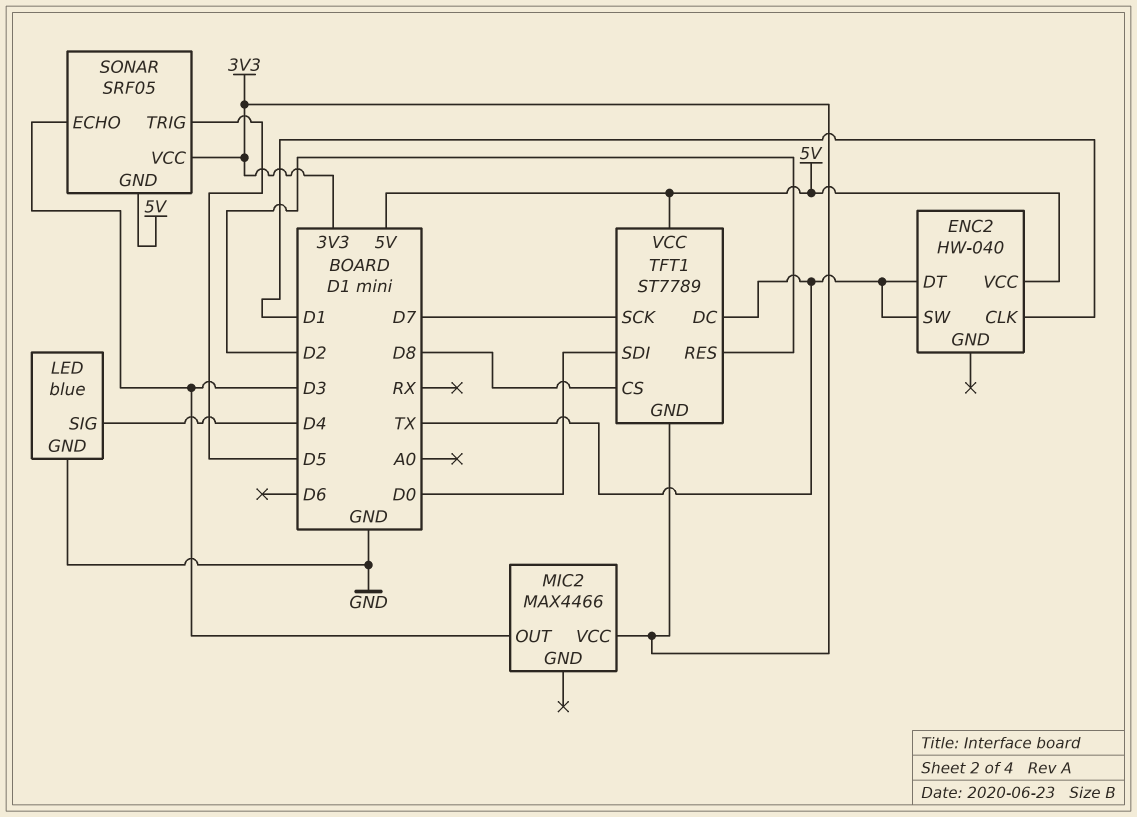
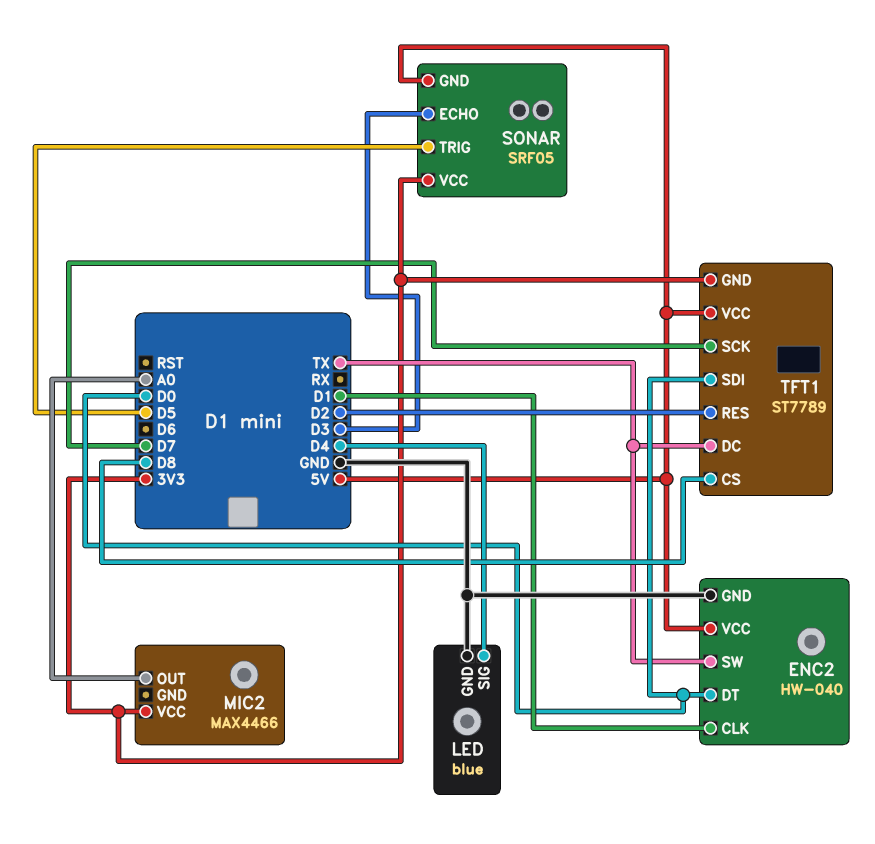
ENC2 pin DT: TX -> D0
ENC2 pin GND: none -> GND
MIC2 pin OUT: D3 -> A0

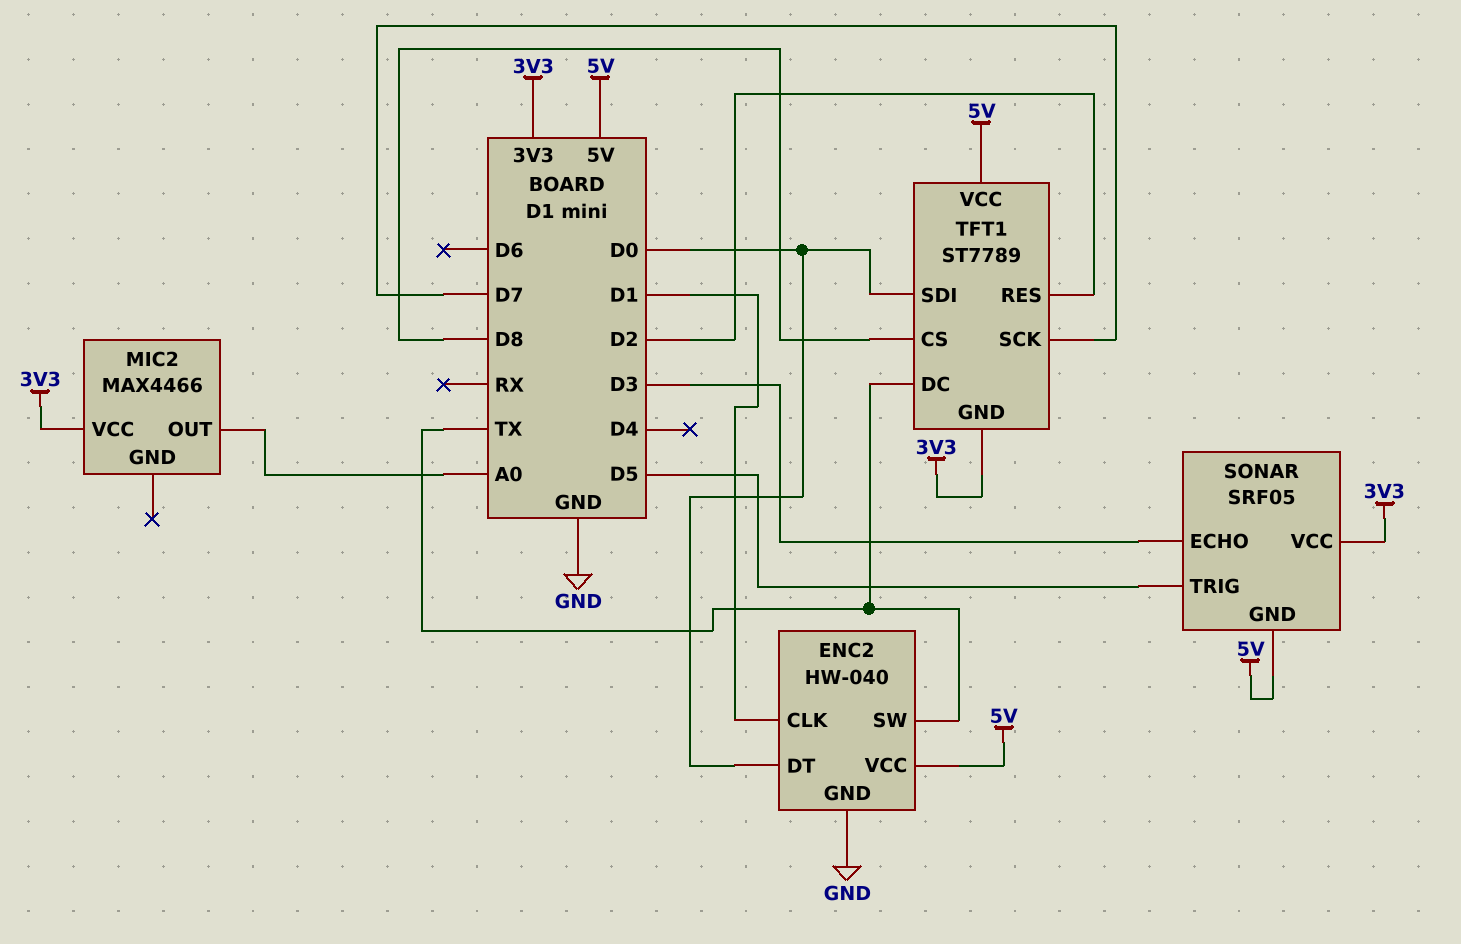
LED: blue -> none
LED pin GND: GND -> none
LED pin SIG: D4 -> none

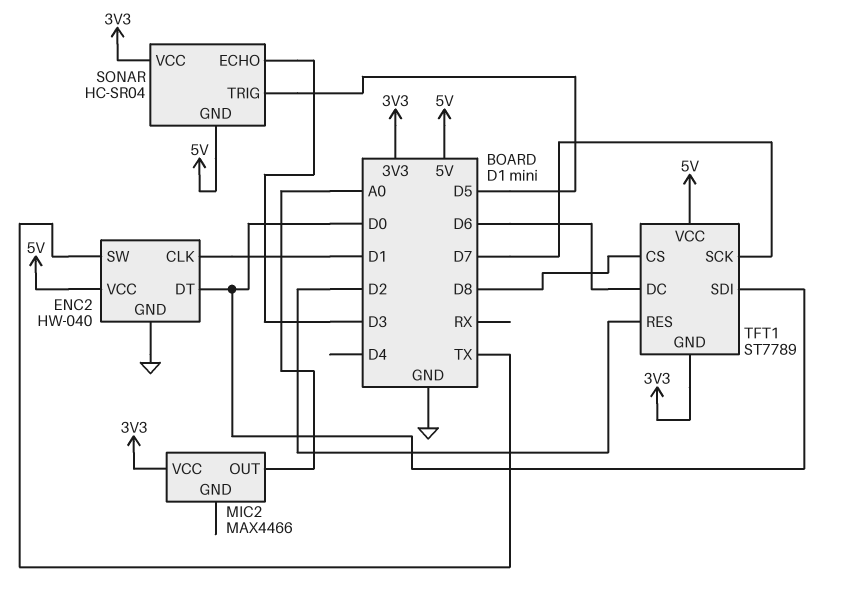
SONAR: SRF05 -> HC-SR04
TFT1 pin DC: TX -> D6

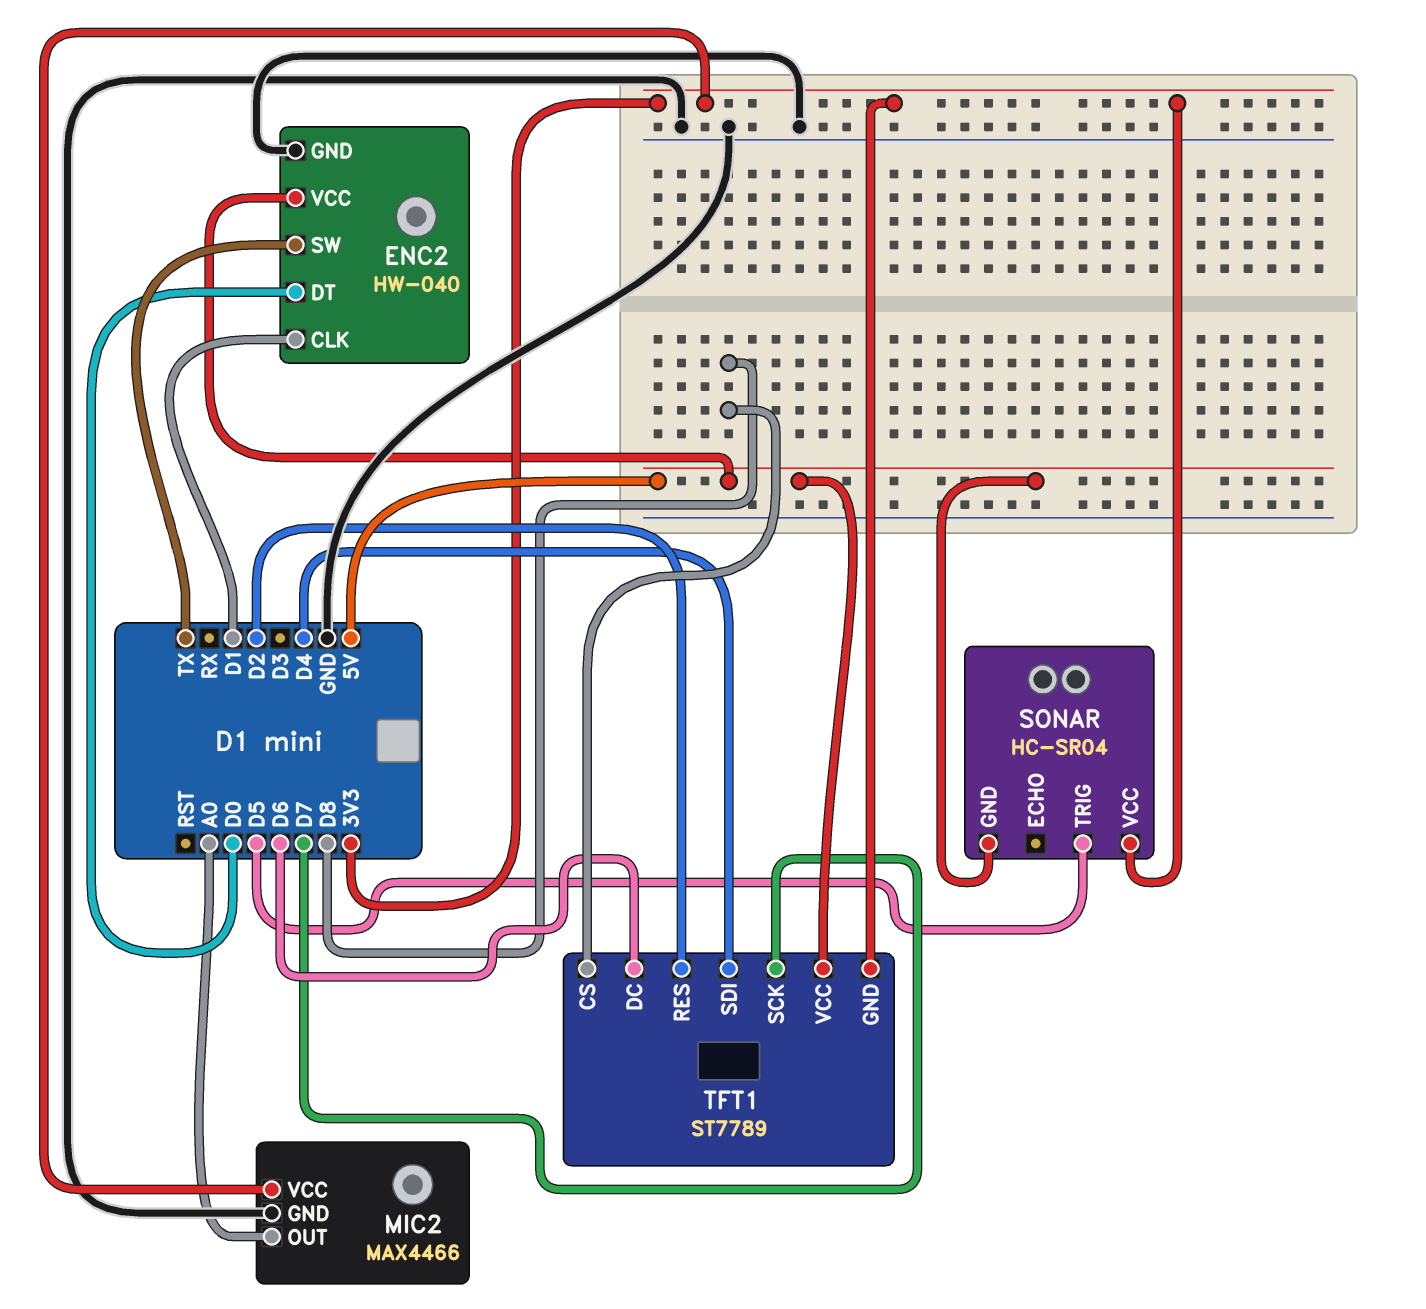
MIC2 pin GND: none -> GND
SONAR pin ECHO: D3 -> none
TFT1 pin SDI: D0 -> D4

